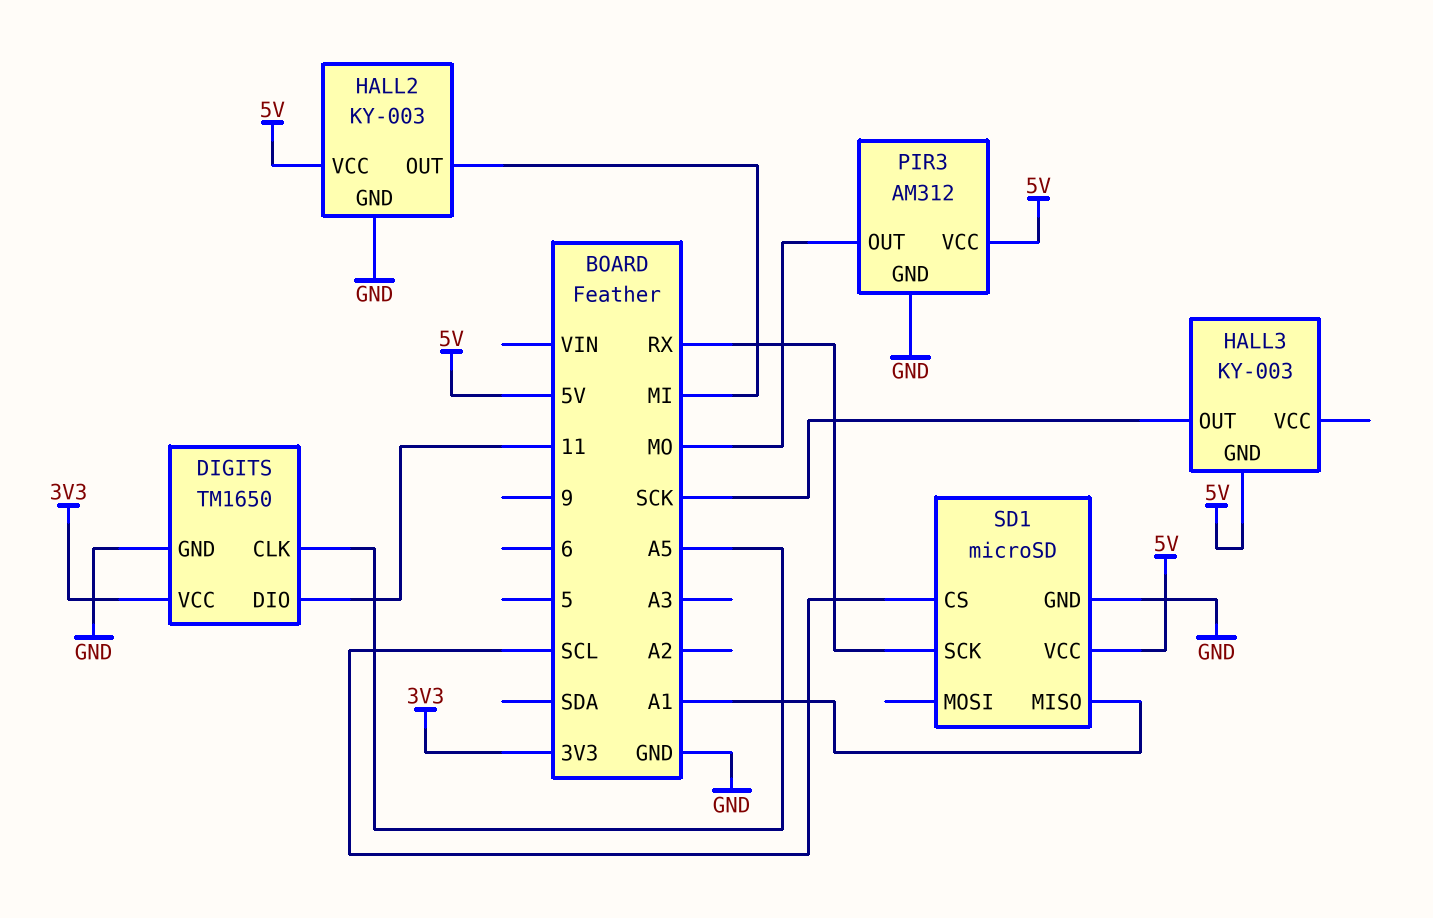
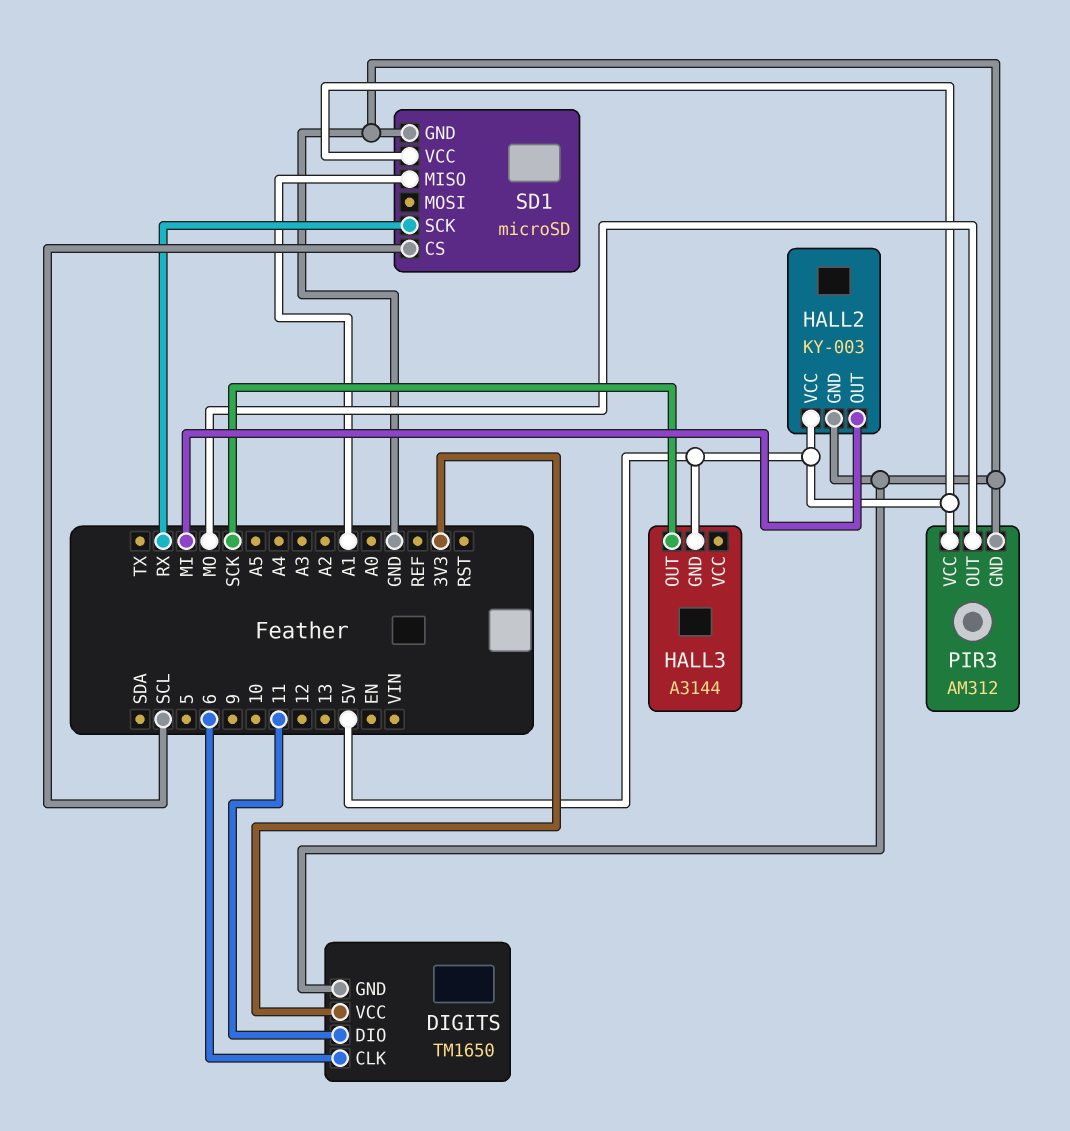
DIGITS pin CLK: A5 -> 6
HALL3: KY-003 -> A3144

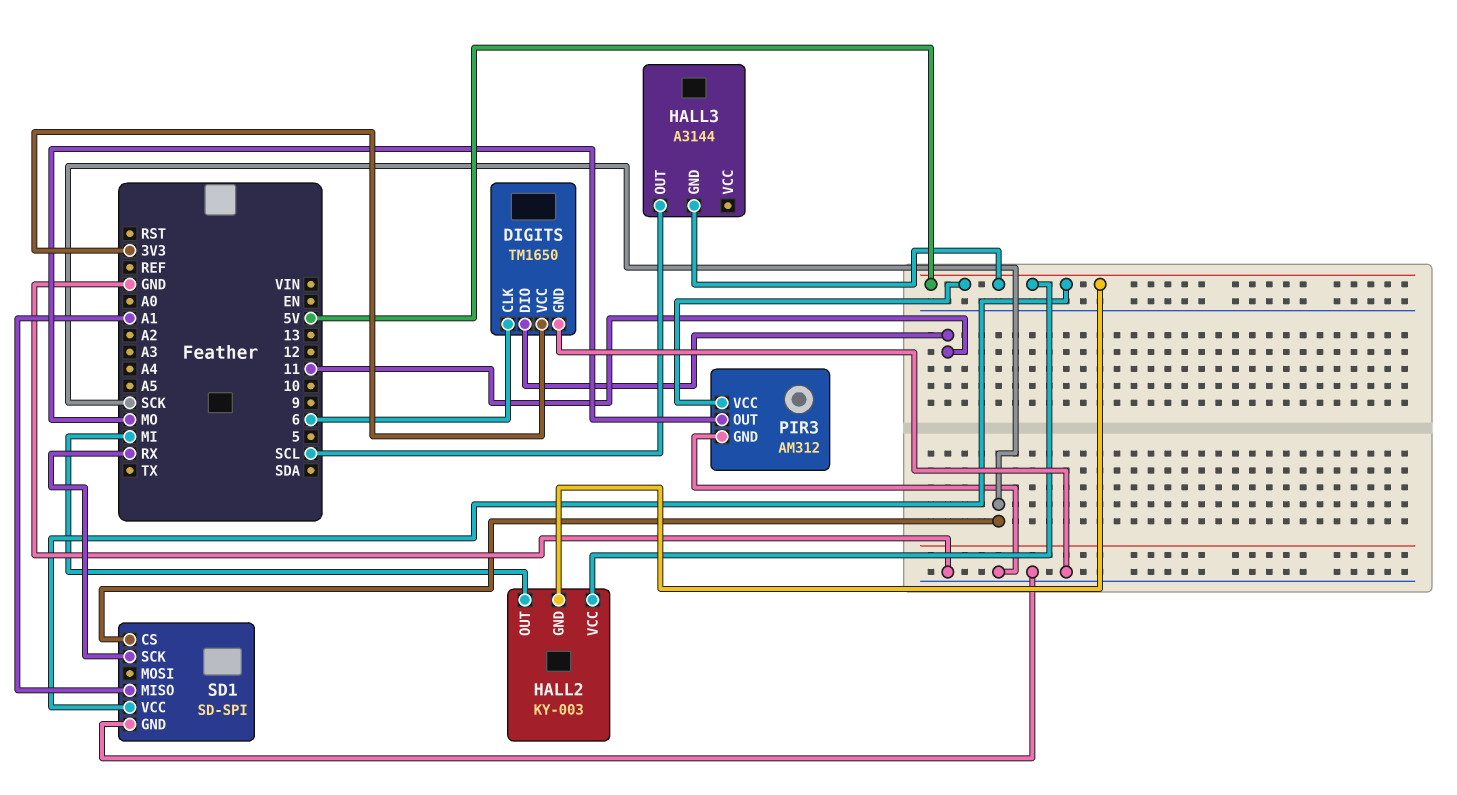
HALL2 pin GND: GND -> 5V
HALL3 pin OUT: SCK -> SCL
SD1: microSD -> SD-SPI
SD1 pin CS: SCL -> SCK

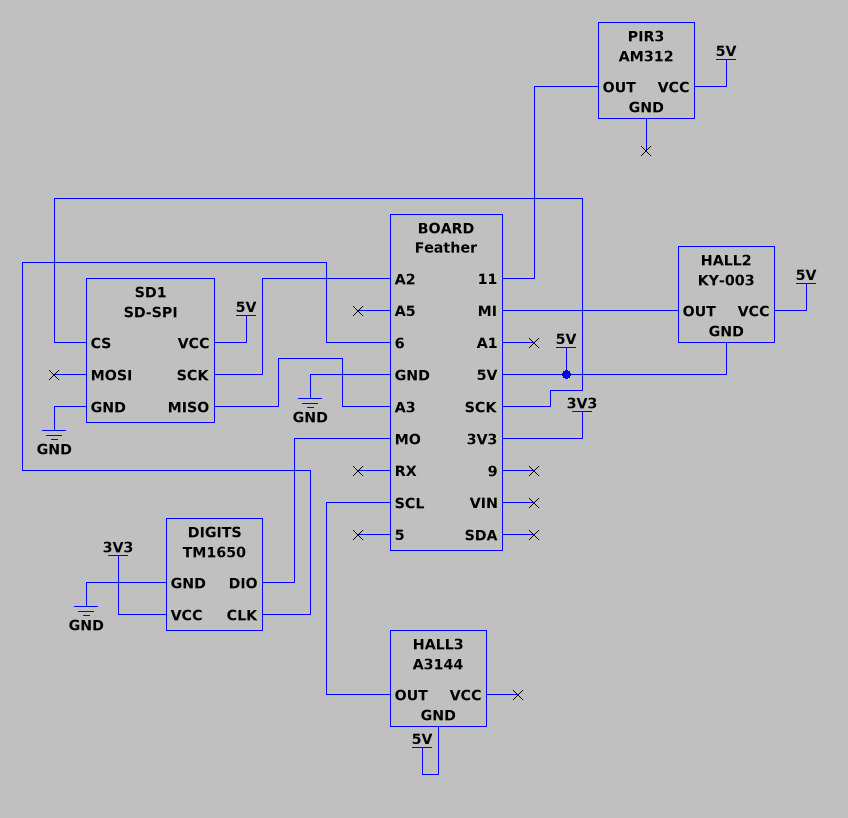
DIGITS pin DIO: 11 -> MO
PIR3 pin GND: GND -> none
PIR3 pin OUT: MO -> 11
SD1 pin MISO: A1 -> A3
SD1 pin SCK: RX -> A2

